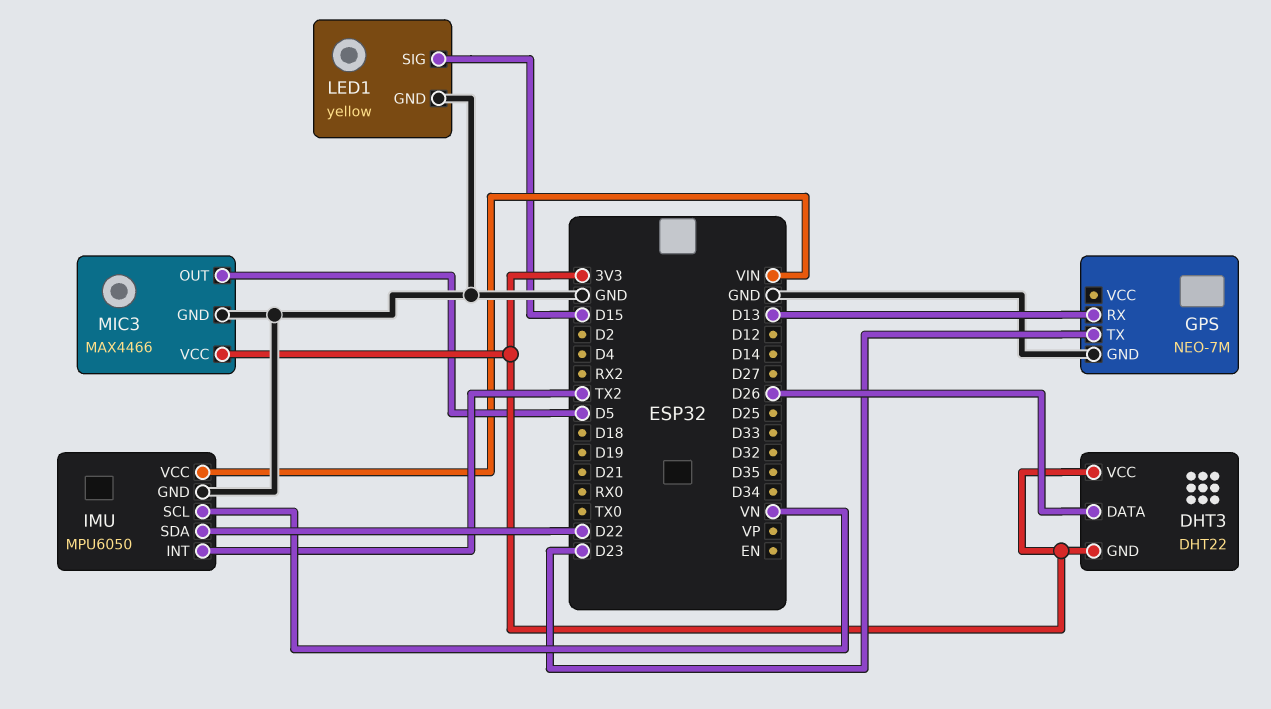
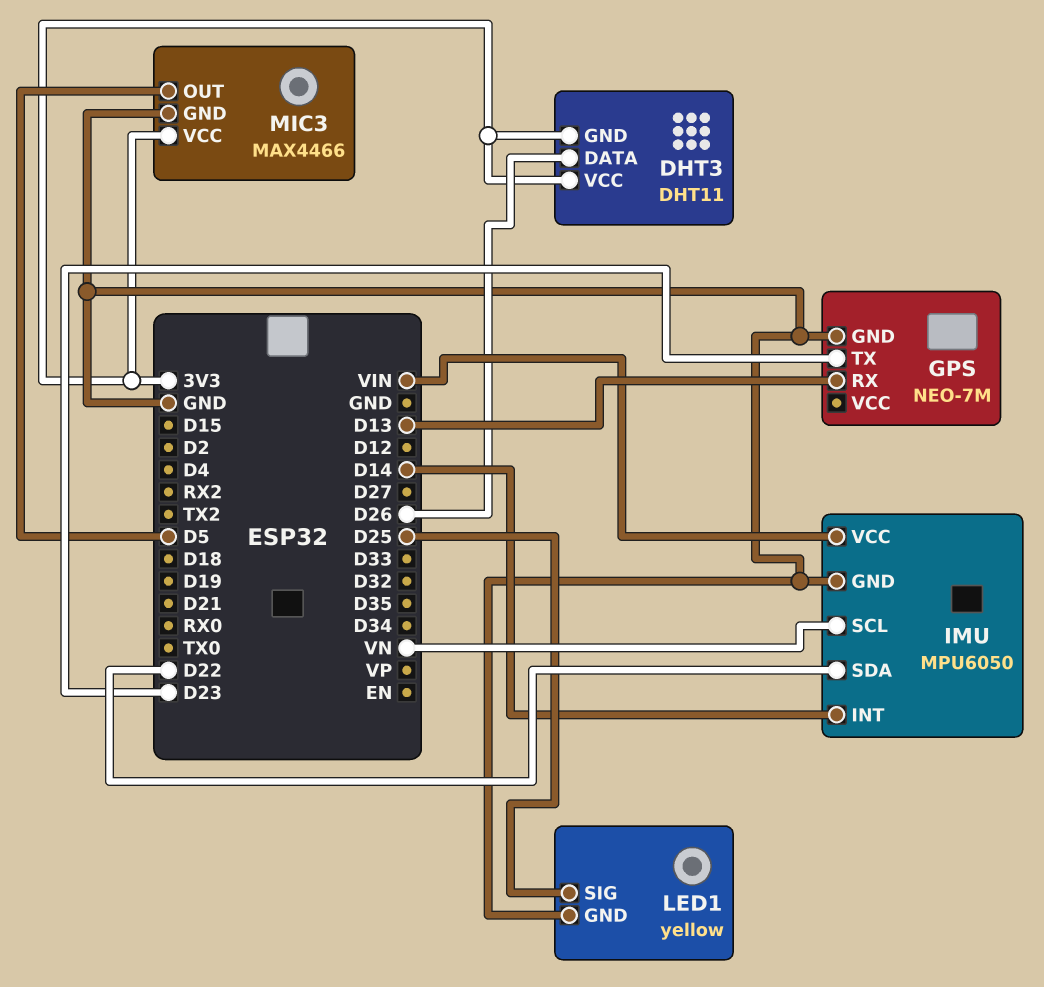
DHT3: DHT22 -> DHT11
IMU pin INT: TX2 -> D14
LED1 pin SIG: D15 -> D25

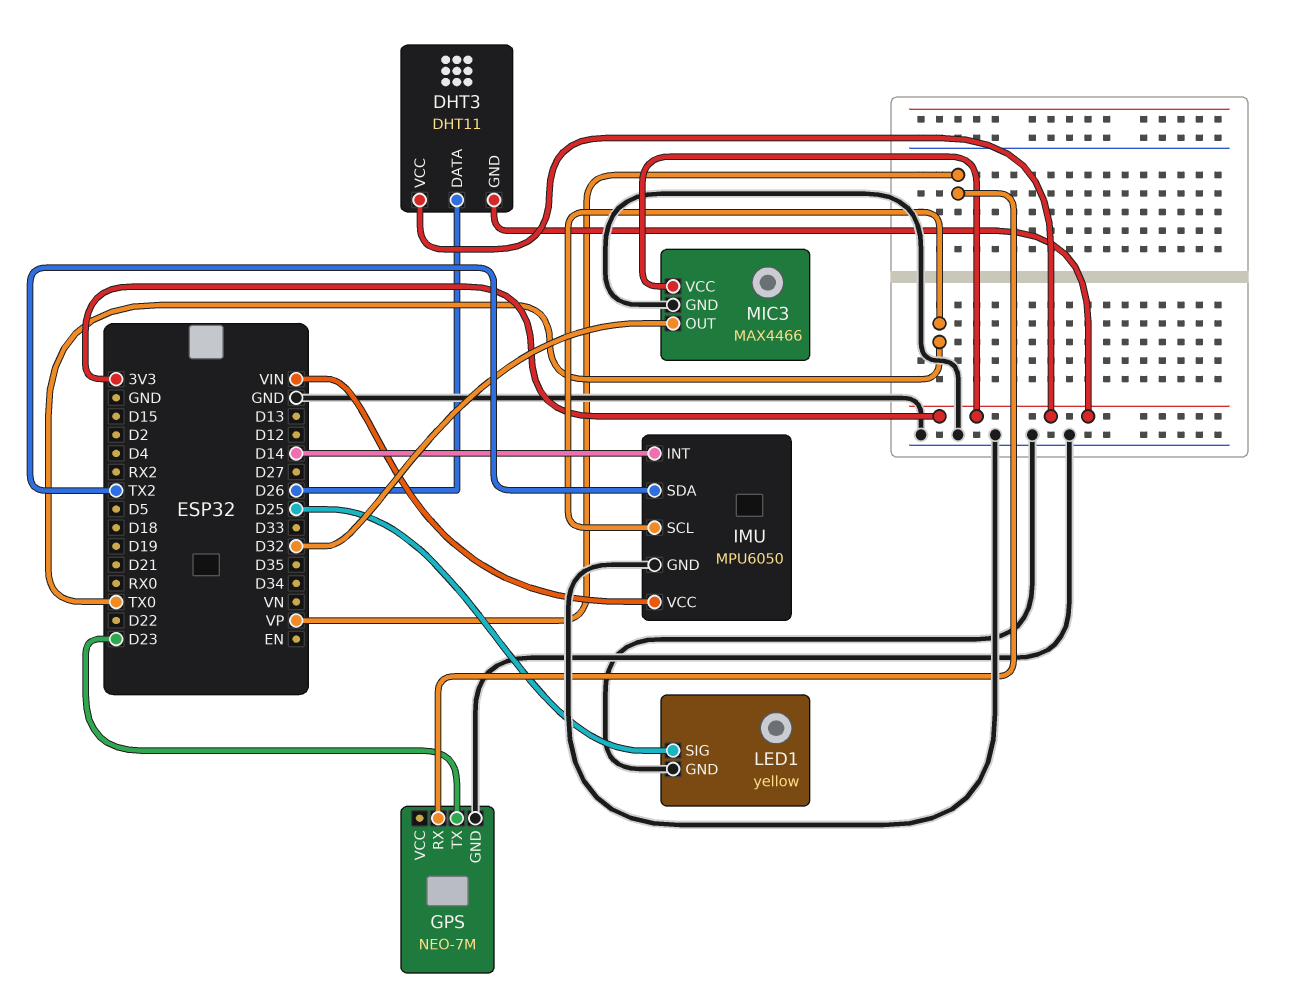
GPS pin RX: D13 -> VP
IMU pin SCL: VN -> TX0
IMU pin SDA: D22 -> TX2
MIC3 pin OUT: D5 -> D32

